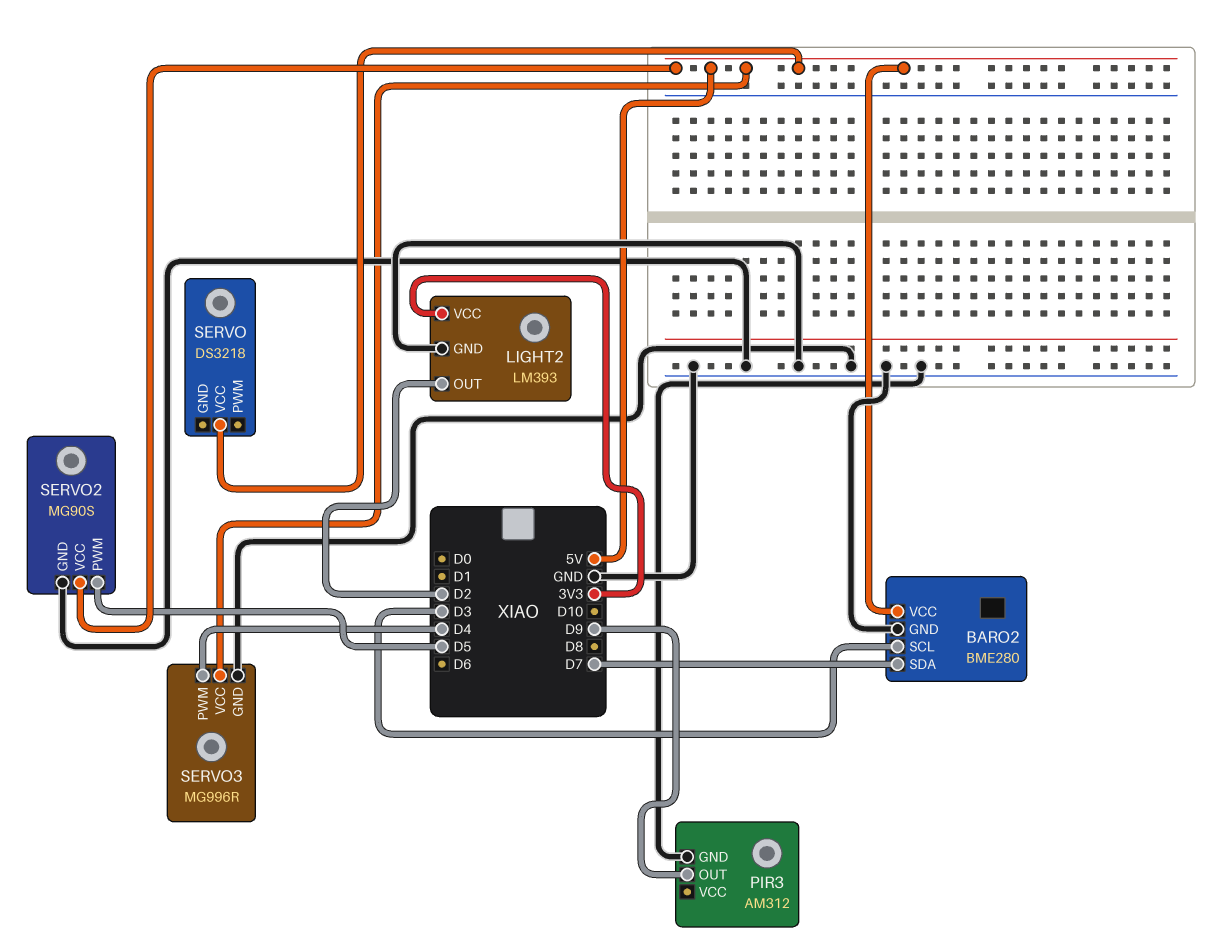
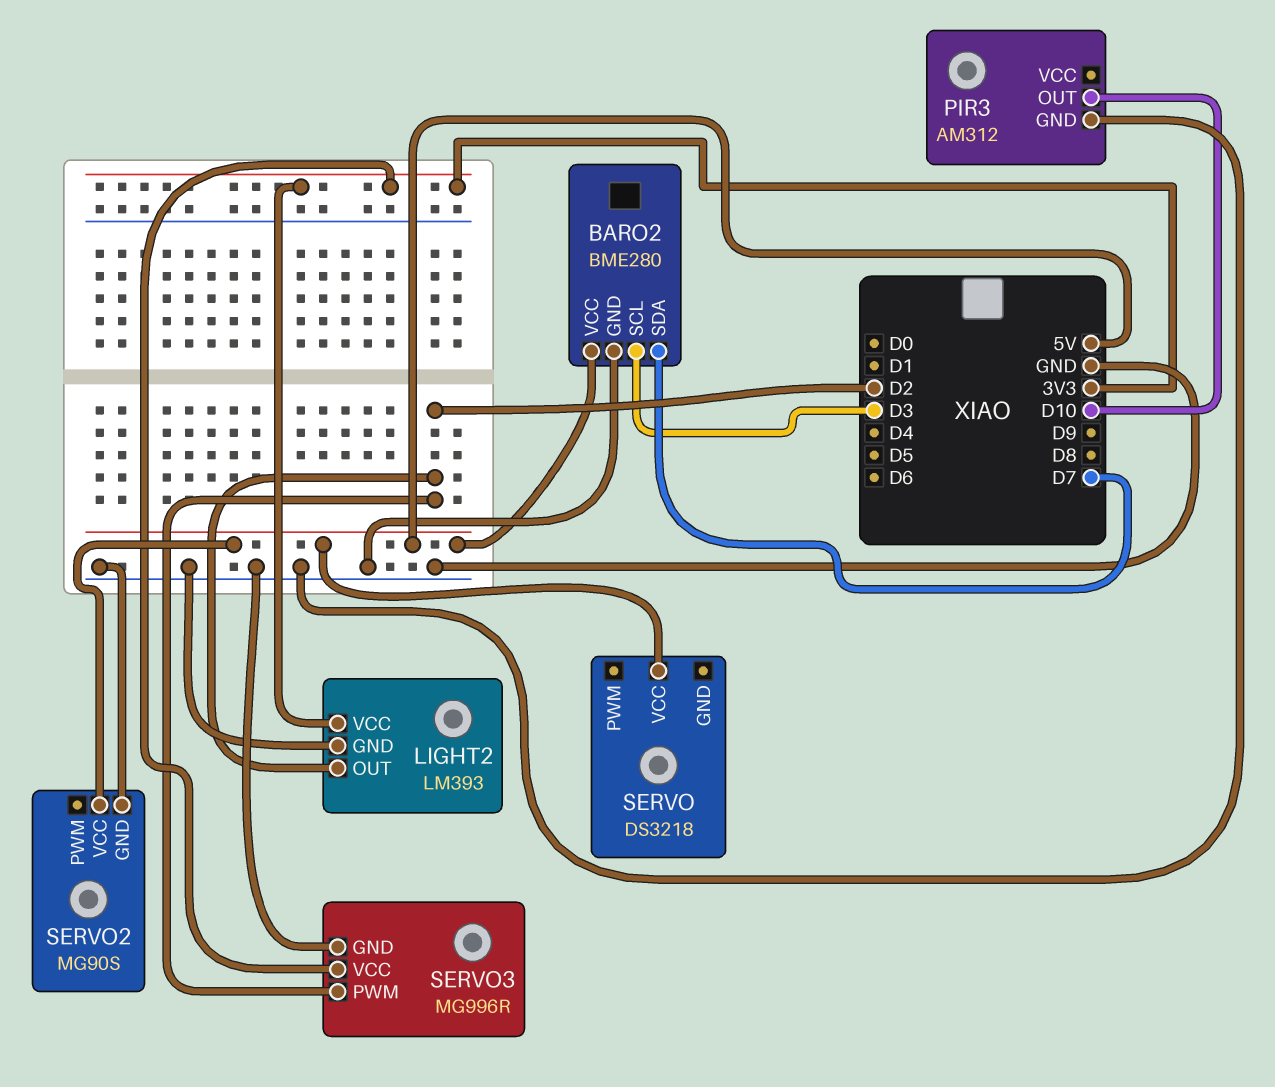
PIR3 pin OUT: D9 -> D10
SERVO2 pin PWM: D5 -> none
SERVO3 pin PWM: D4 -> D2
SERVO3 pin VCC: 5V -> 3V3

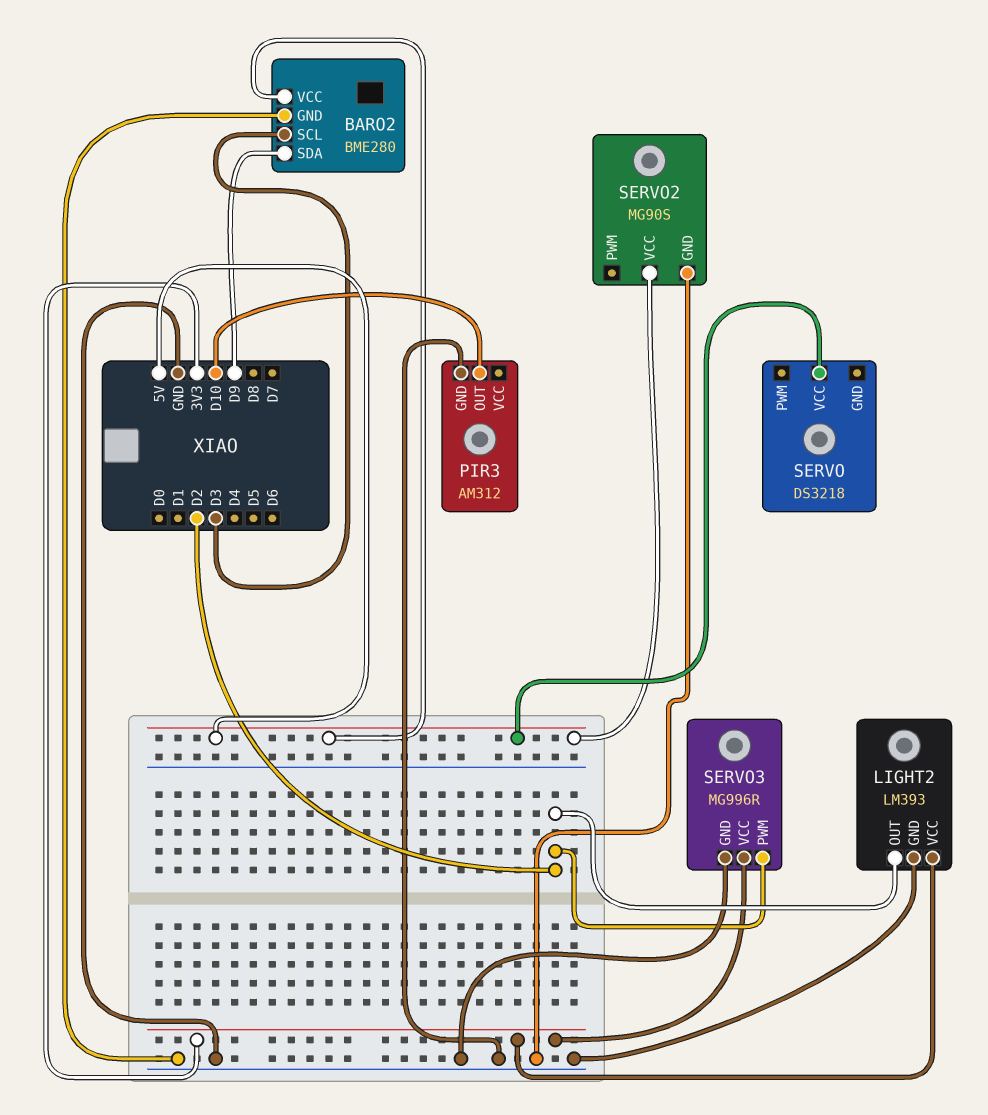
BARO2 pin SDA: D7 -> D9

